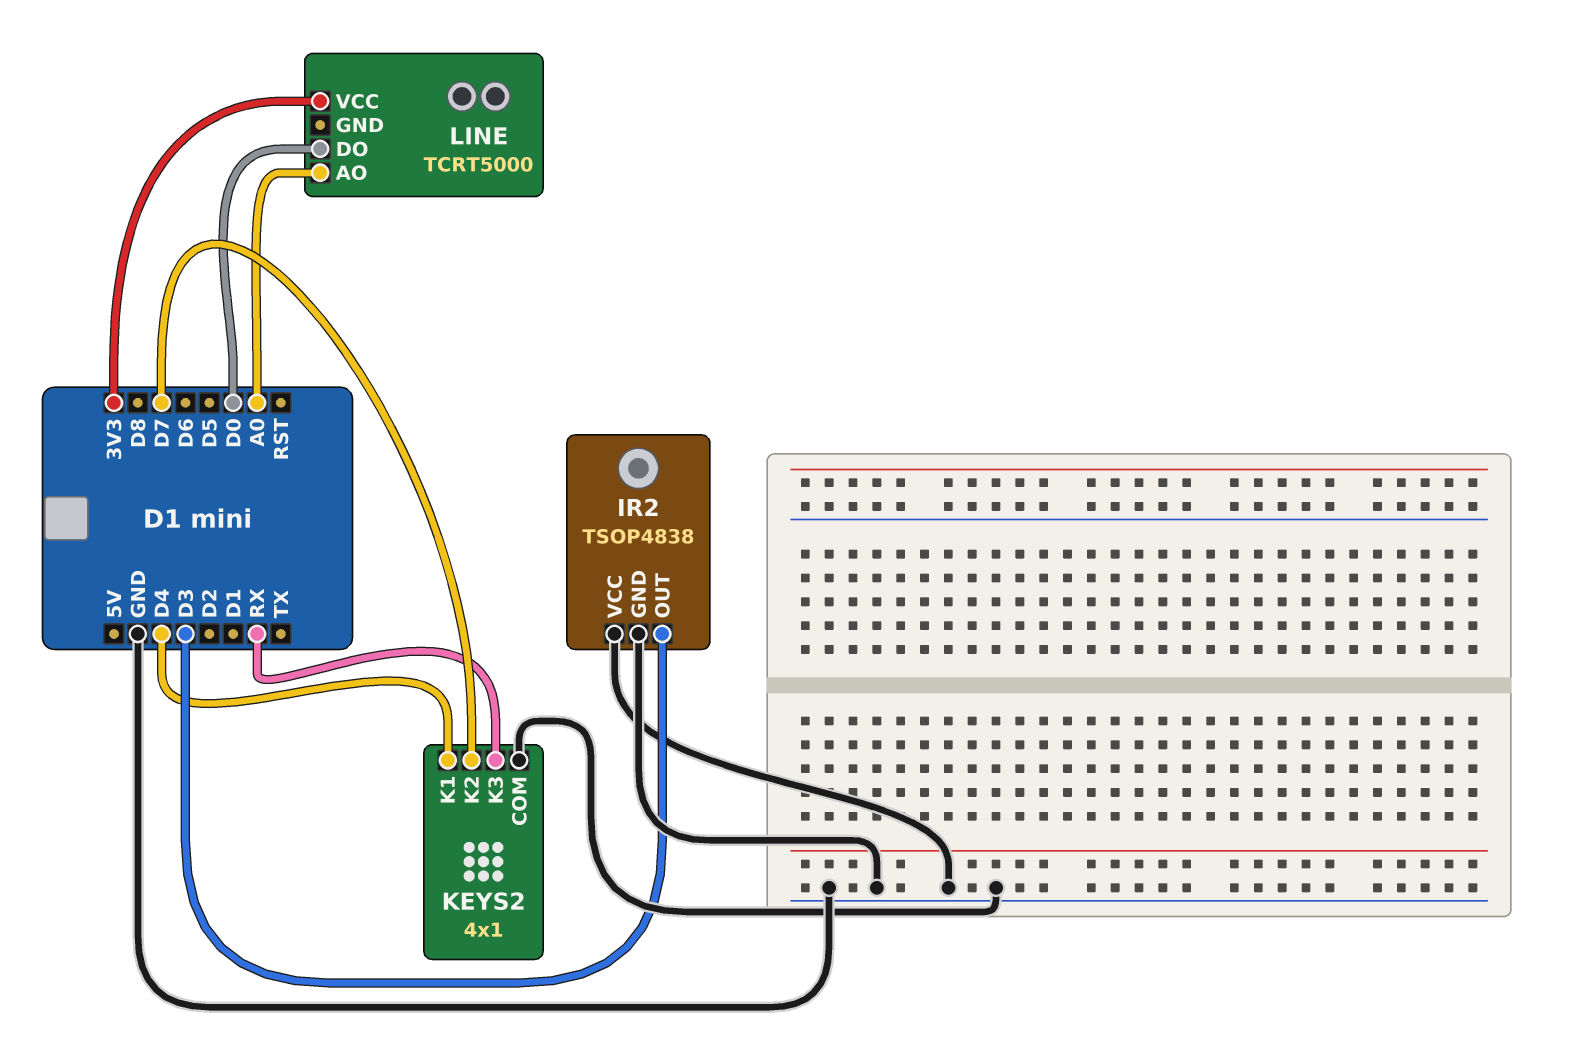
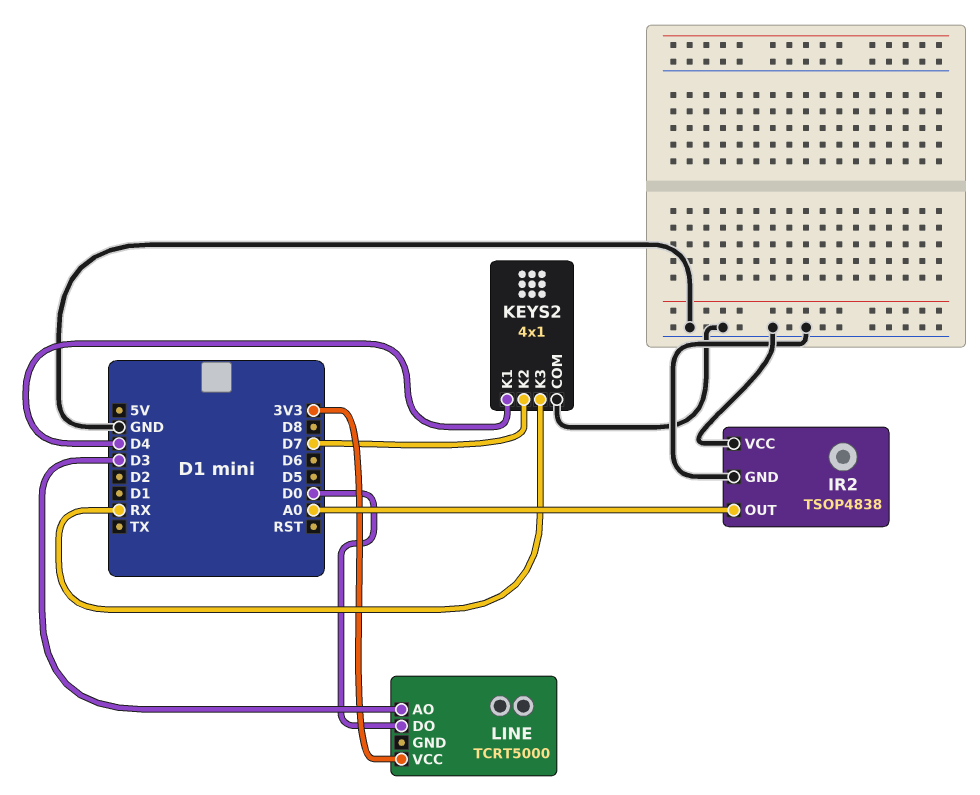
IR2 pin OUT: D3 -> A0
LINE pin AO: A0 -> D3

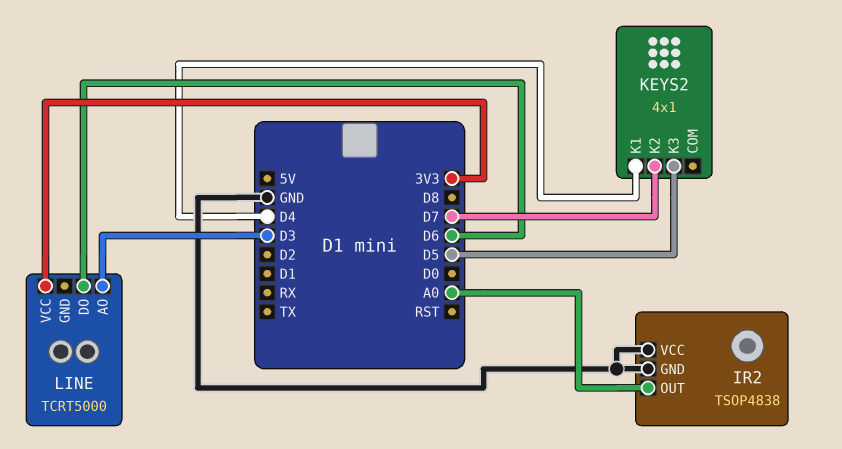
KEYS2 pin COM: GND -> none
KEYS2 pin K3: RX -> D5
LINE pin DO: D0 -> D6

